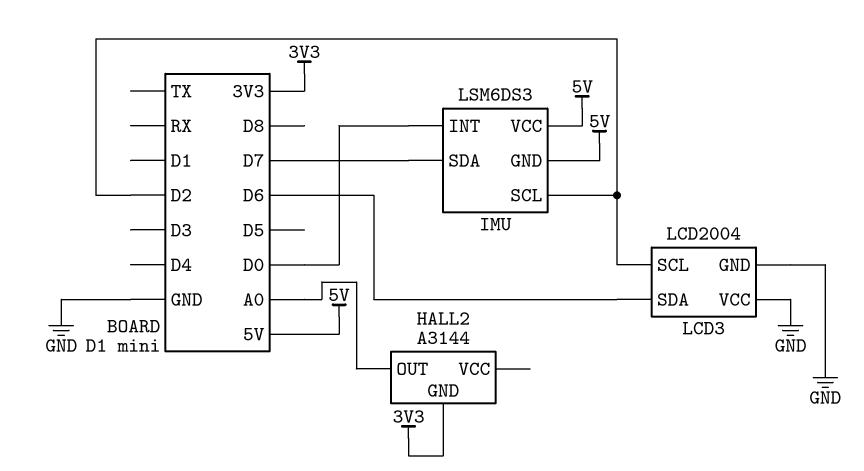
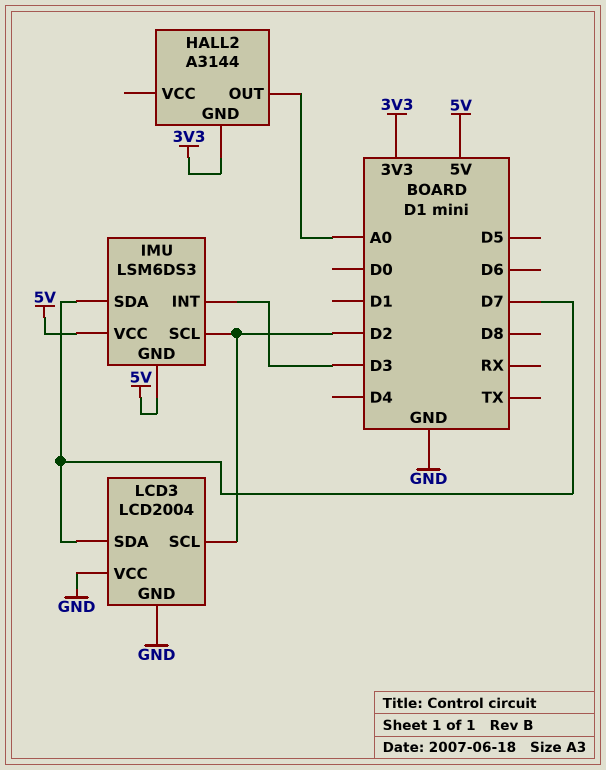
IMU pin INT: D0 -> D3
LCD3 pin SDA: D6 -> D7

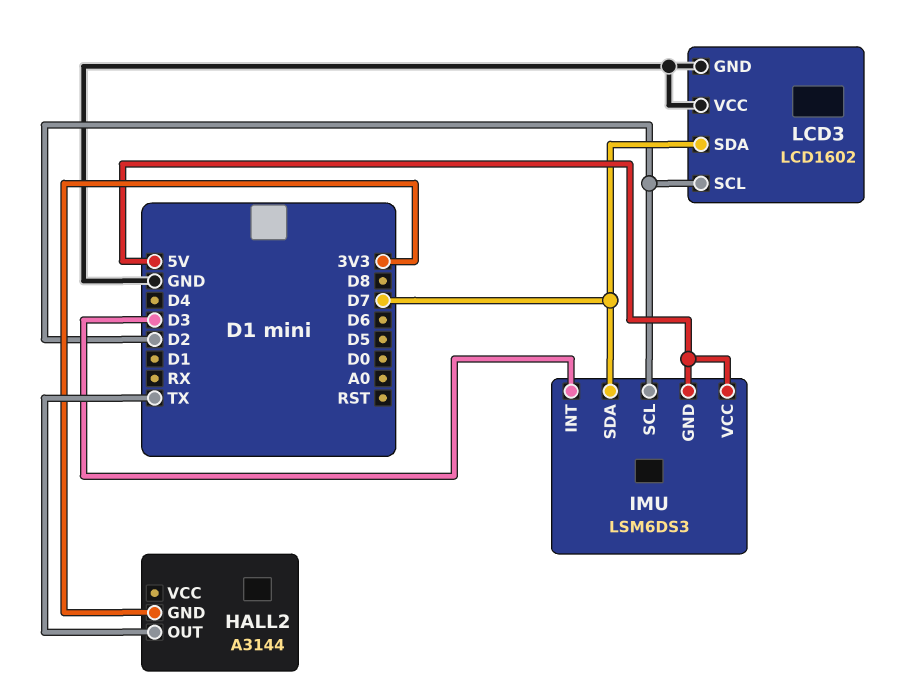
HALL2 pin OUT: A0 -> TX
LCD3: LCD2004 -> LCD1602

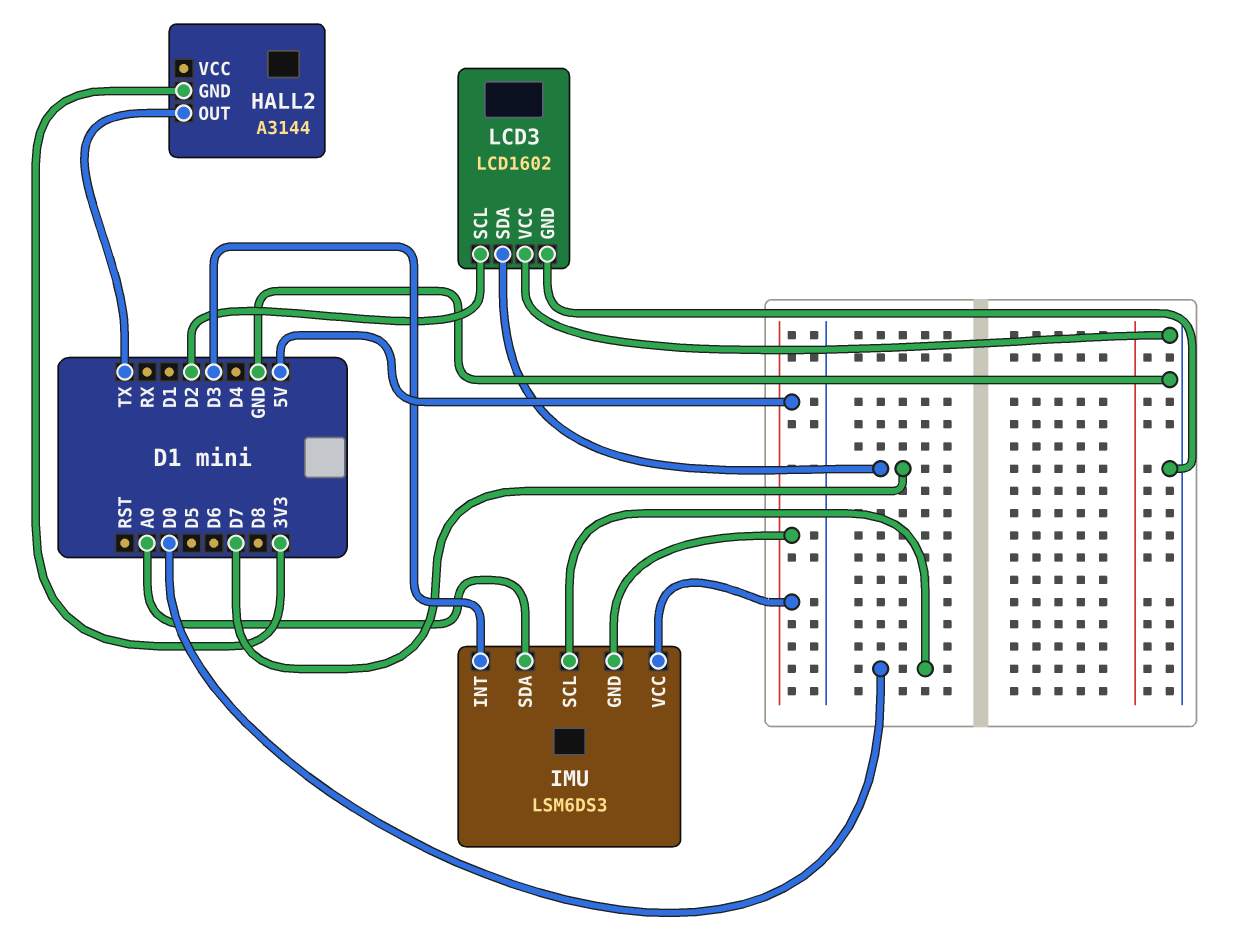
IMU pin SCL: D2 -> D0
IMU pin SDA: D7 -> A0

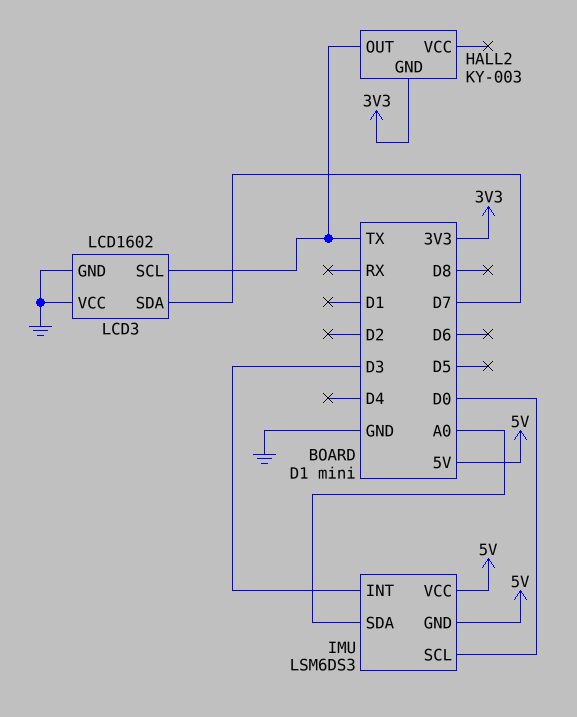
HALL2: A3144 -> KY-003
LCD3 pin SCL: D2 -> TX

